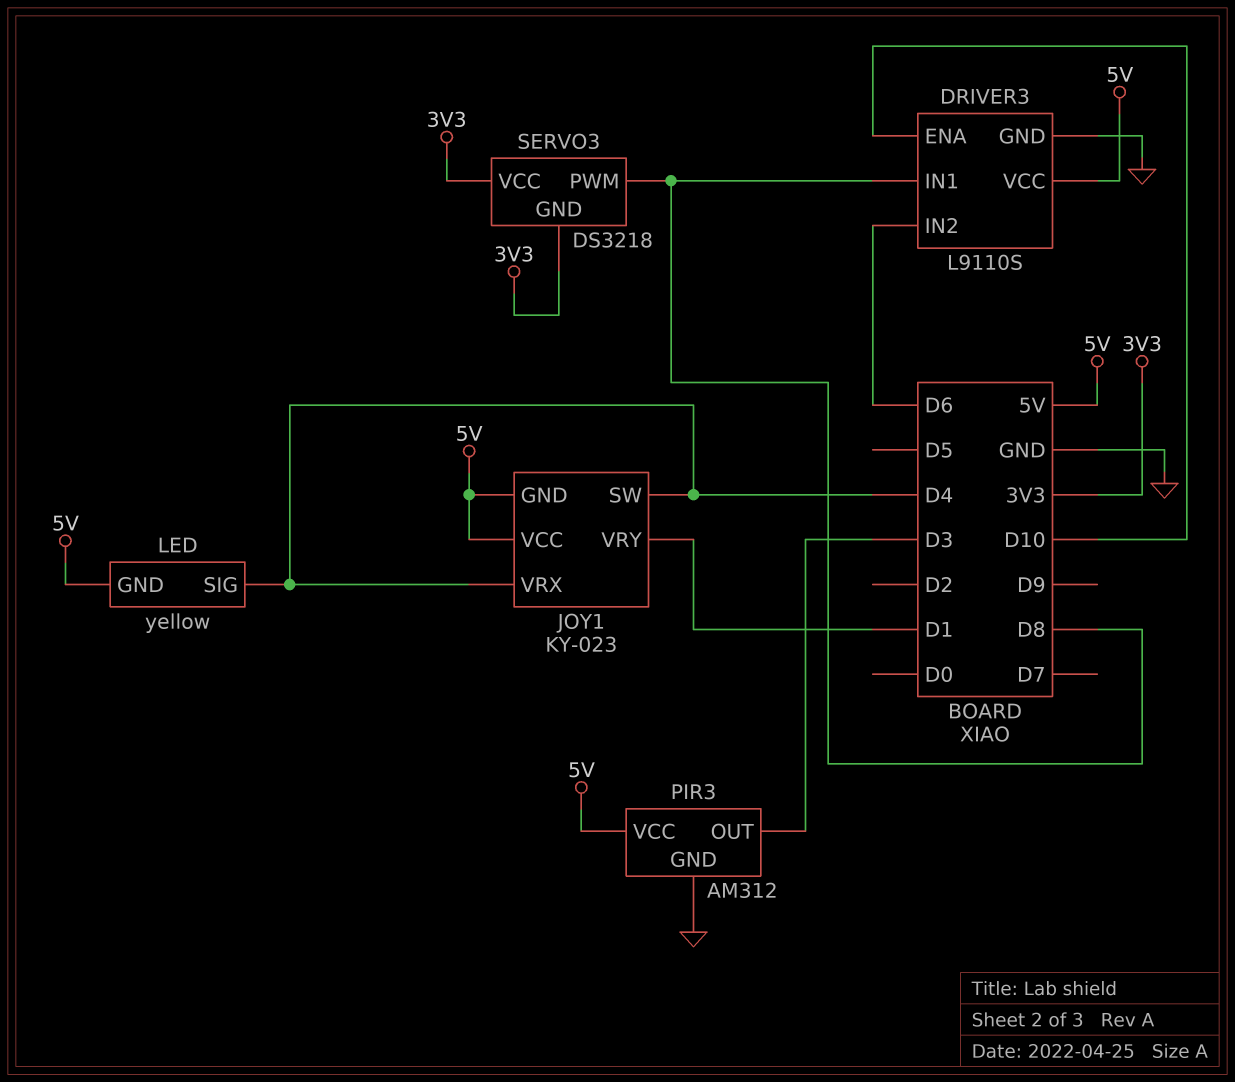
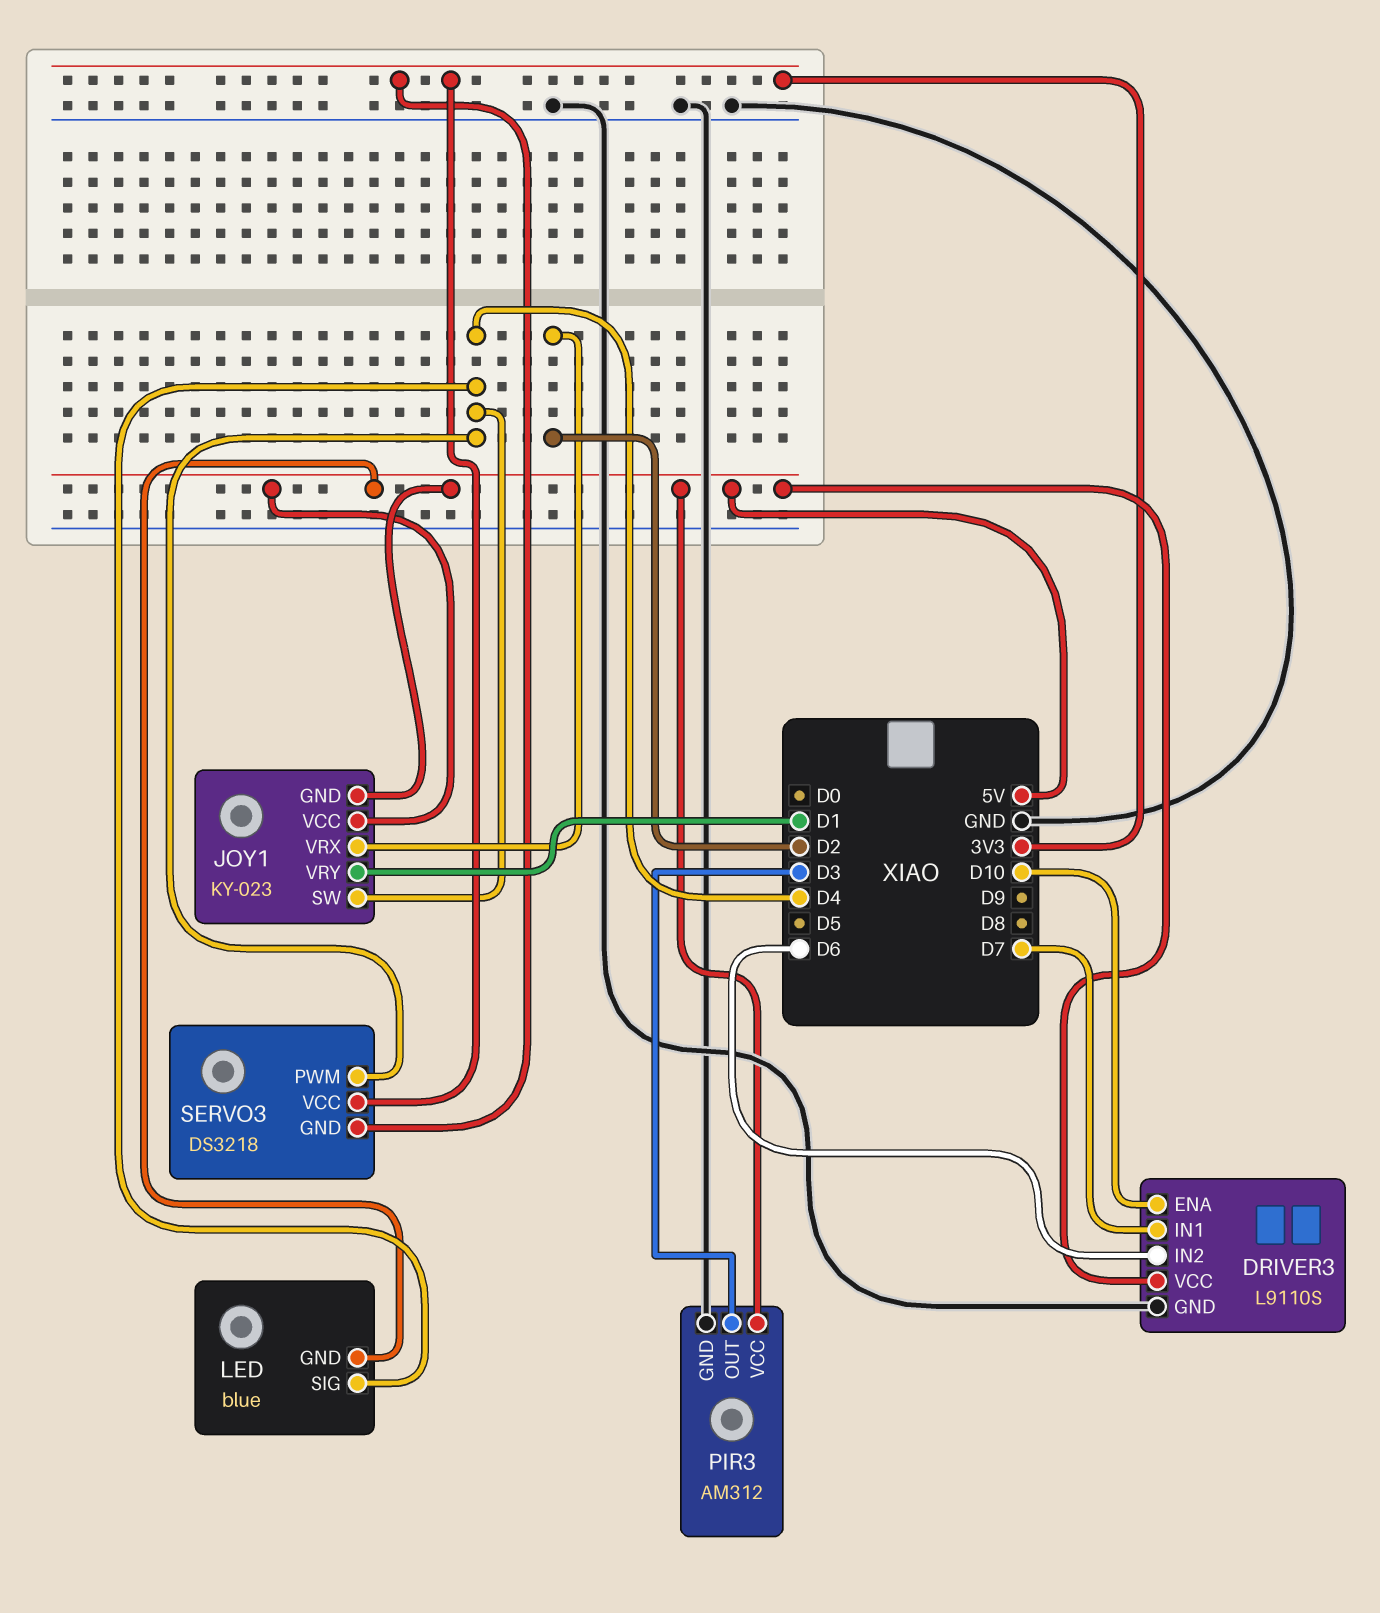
DRIVER3 pin IN1: D8 -> D7
JOY1 pin VRX: D4 -> D2
LED: yellow -> blue
SERVO3 pin PWM: D8 -> D4

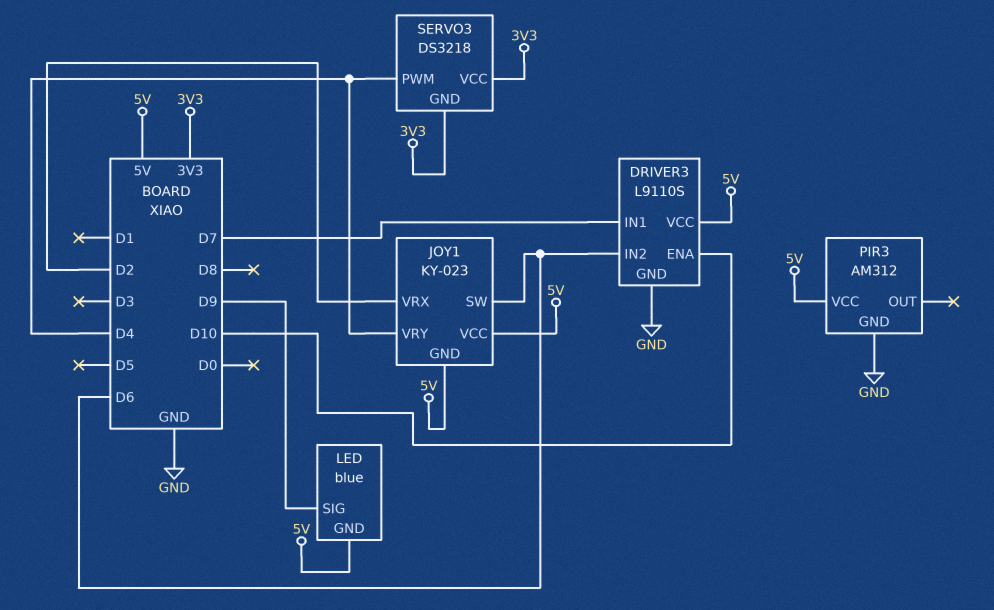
JOY1 pin SW: D4 -> D6
JOY1 pin VRY: D1 -> D4
LED pin SIG: D4 -> D9
PIR3 pin OUT: D3 -> none

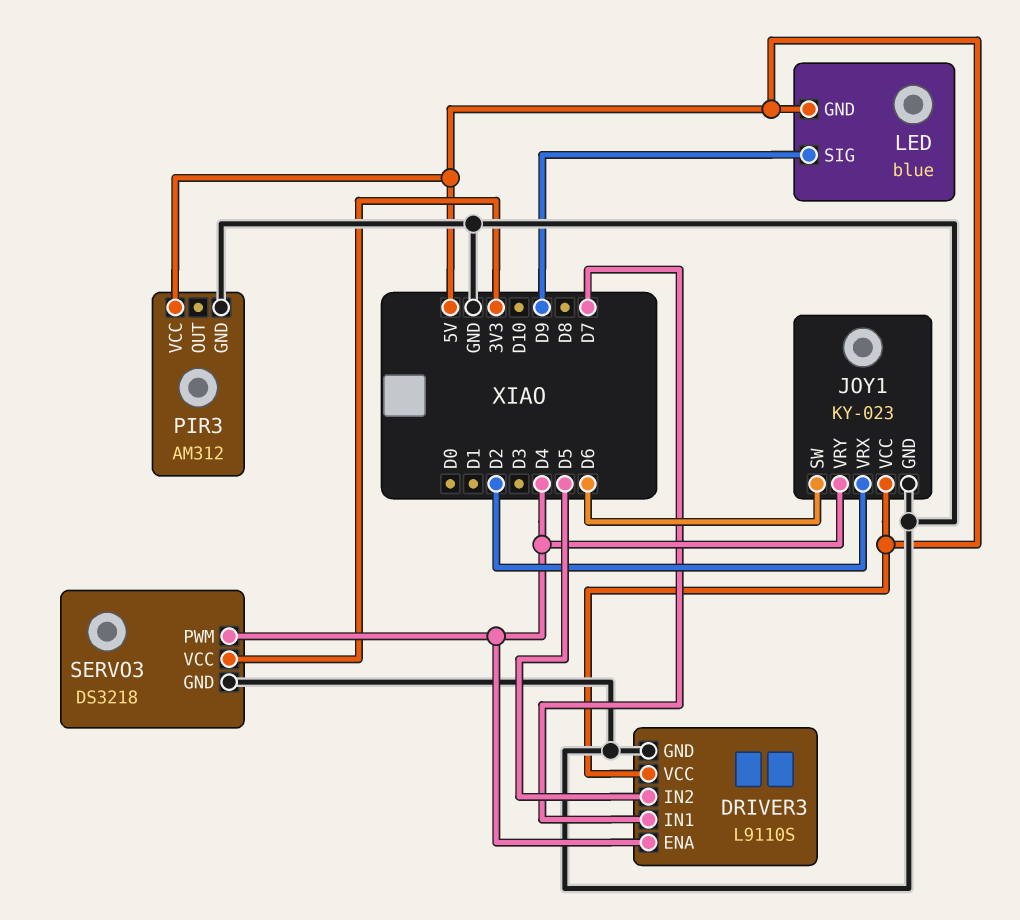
DRIVER3 pin ENA: D10 -> D4
DRIVER3 pin IN2: D6 -> D5
JOY1 pin GND: 5V -> GND
SERVO3 pin GND: 3V3 -> GND

